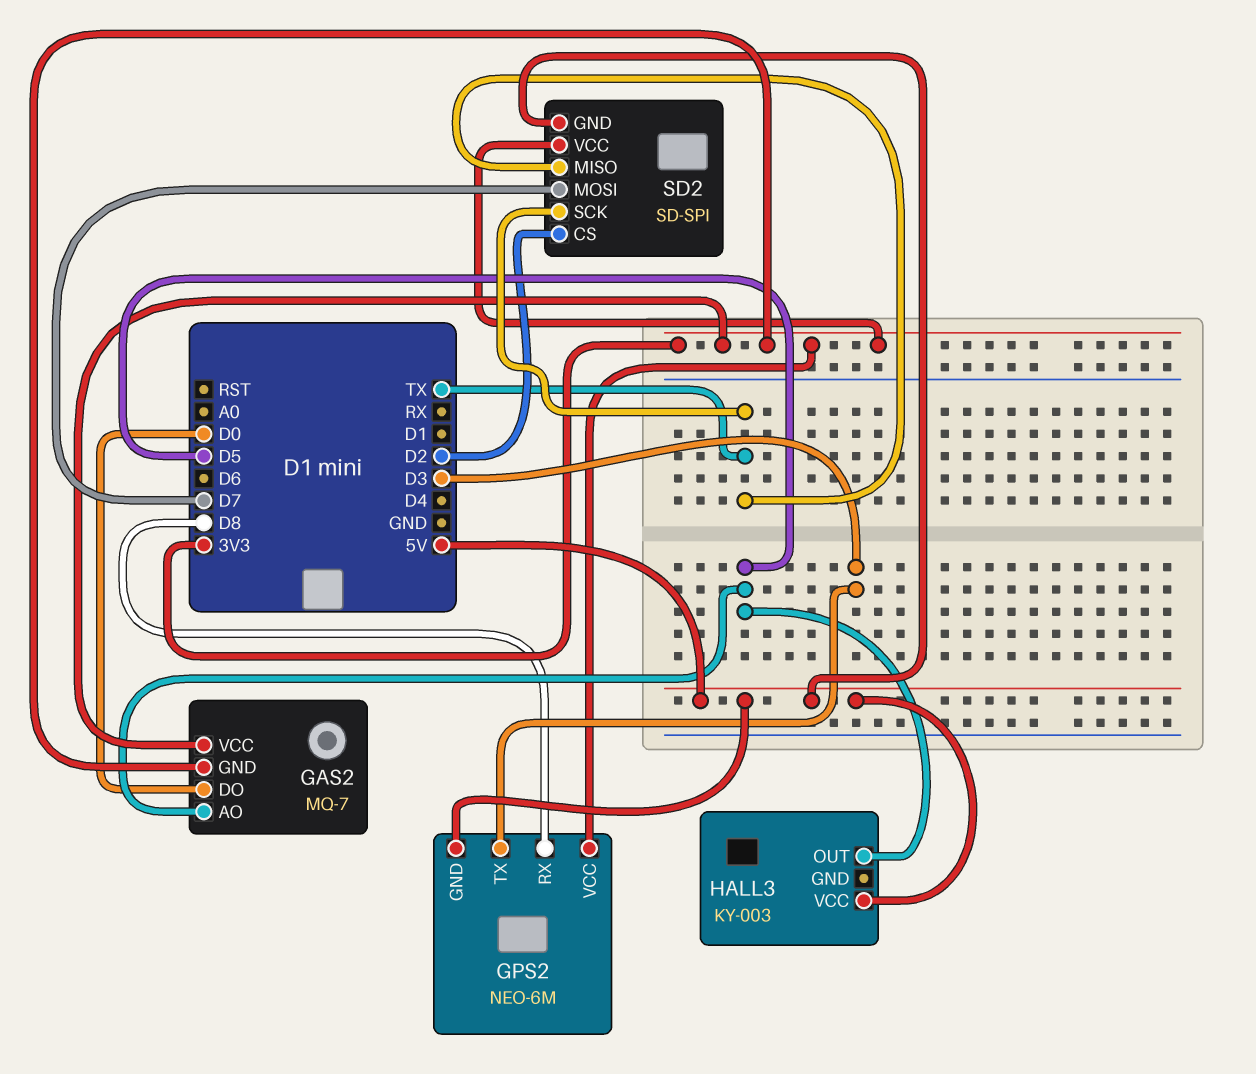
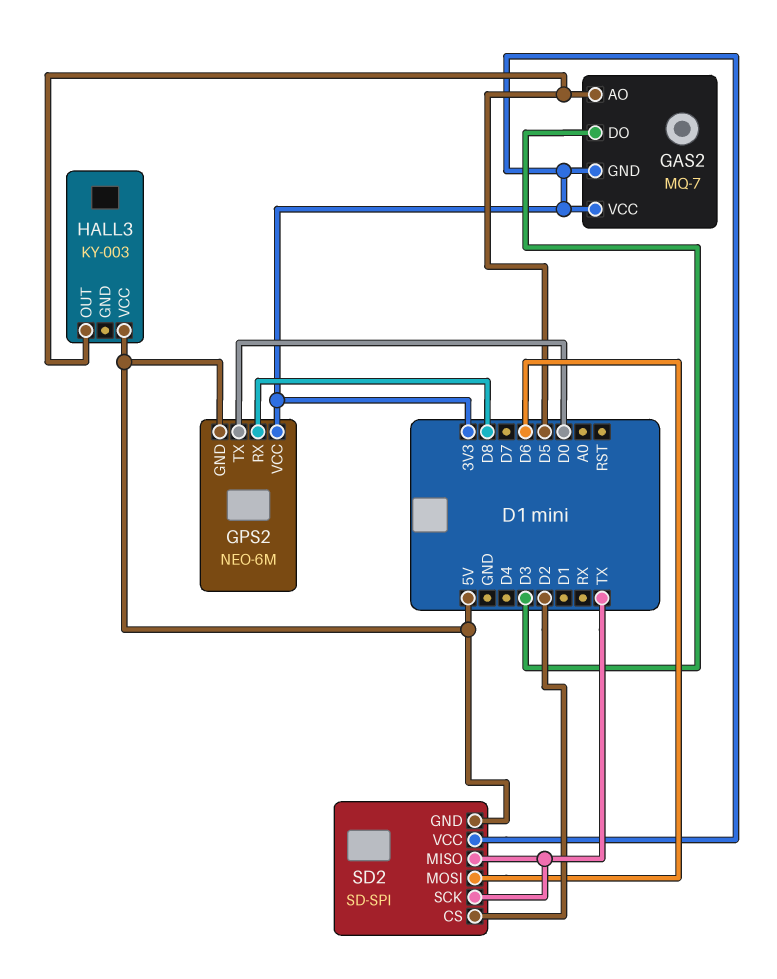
GAS2 pin DO: D0 -> D3
GPS2 pin TX: D3 -> D0
SD2 pin MOSI: D7 -> D6

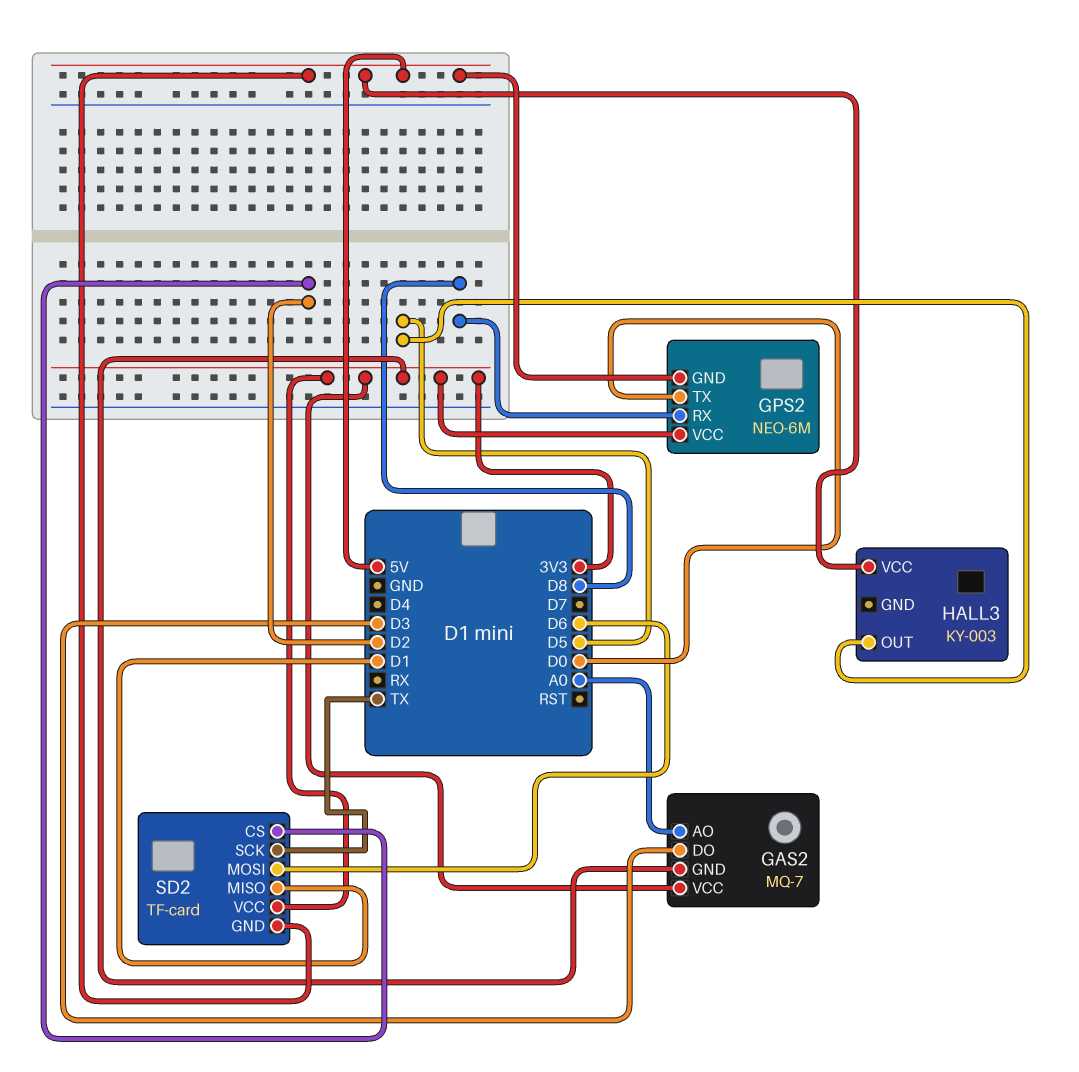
GAS2 pin AO: D5 -> A0
SD2: SD-SPI -> TF-card
SD2 pin MISO: TX -> D1

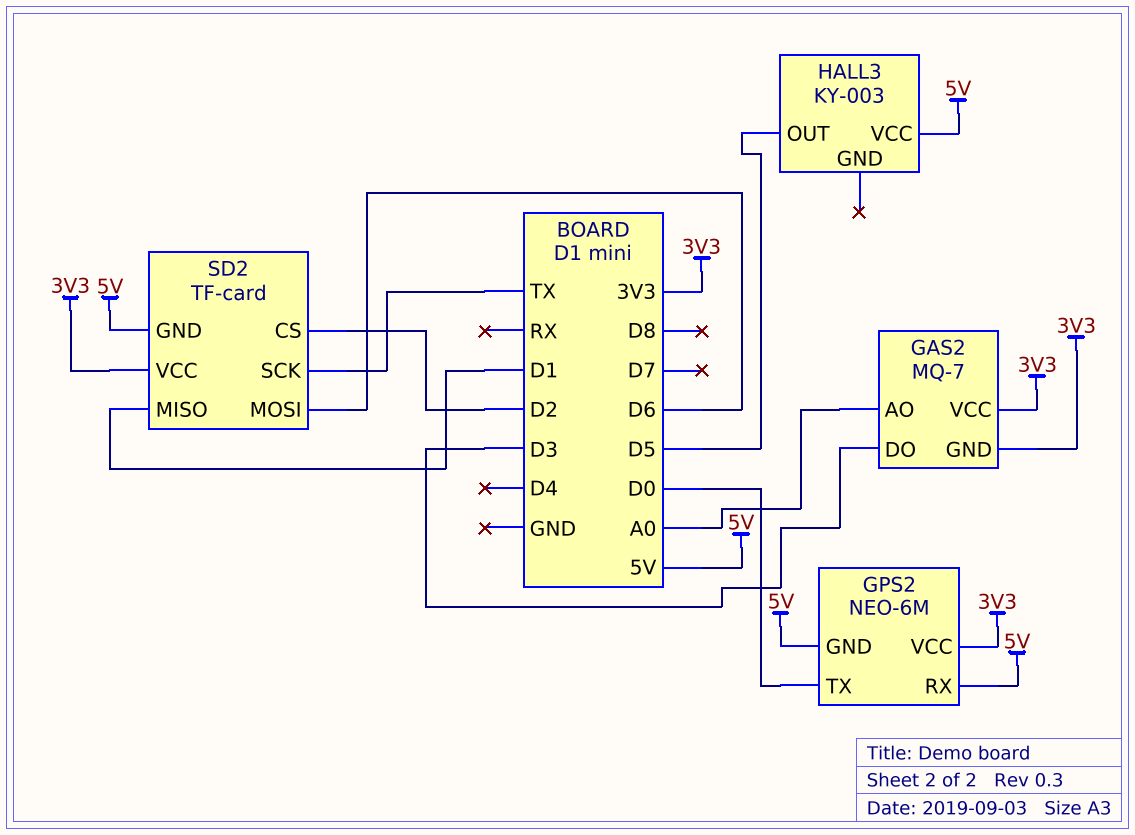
GPS2 pin RX: D8 -> 5V

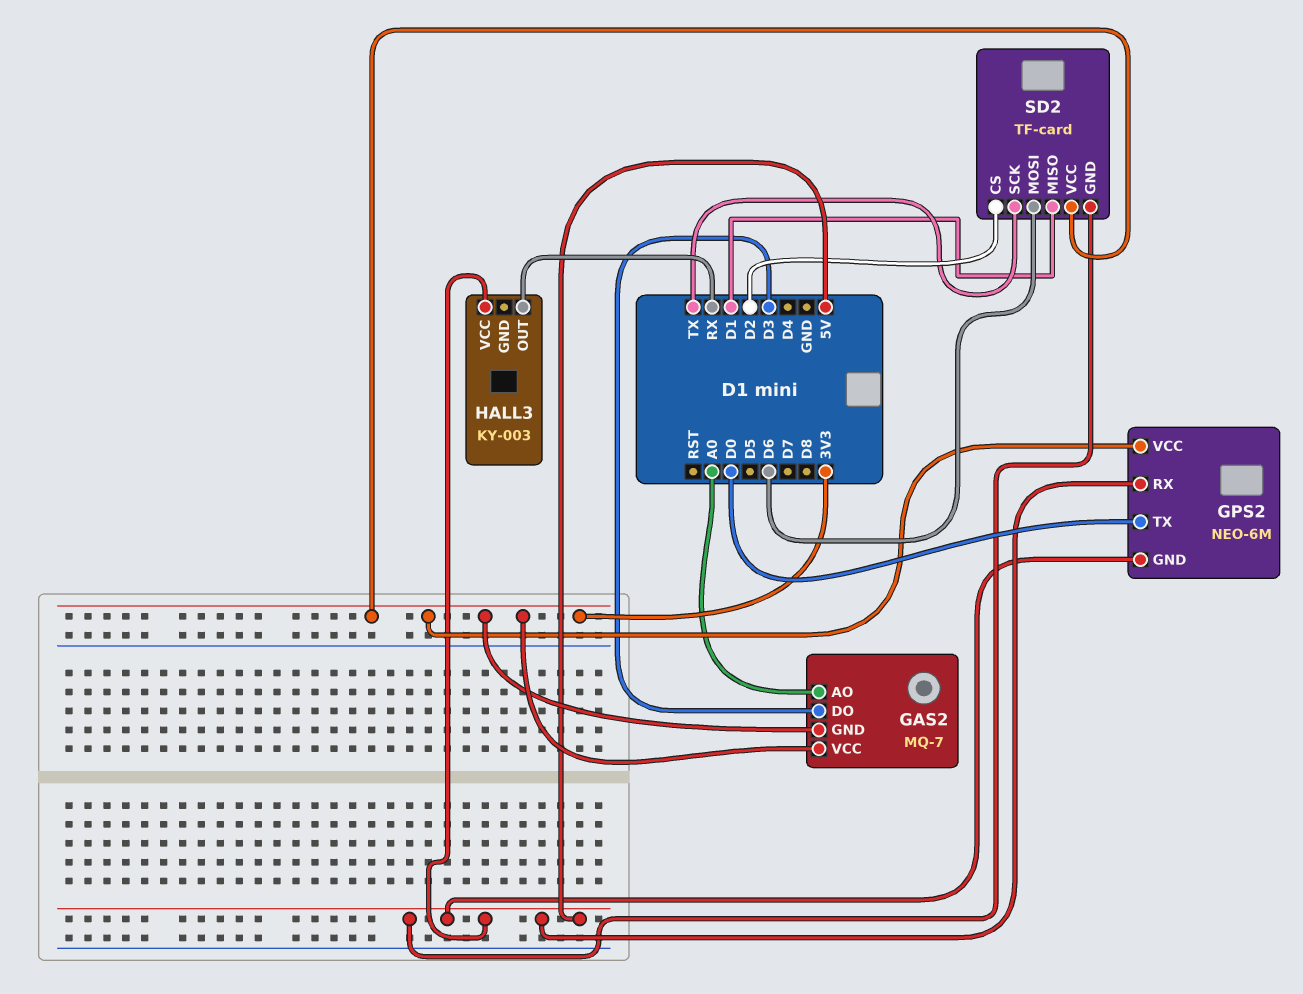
HALL3 pin OUT: D5 -> RX

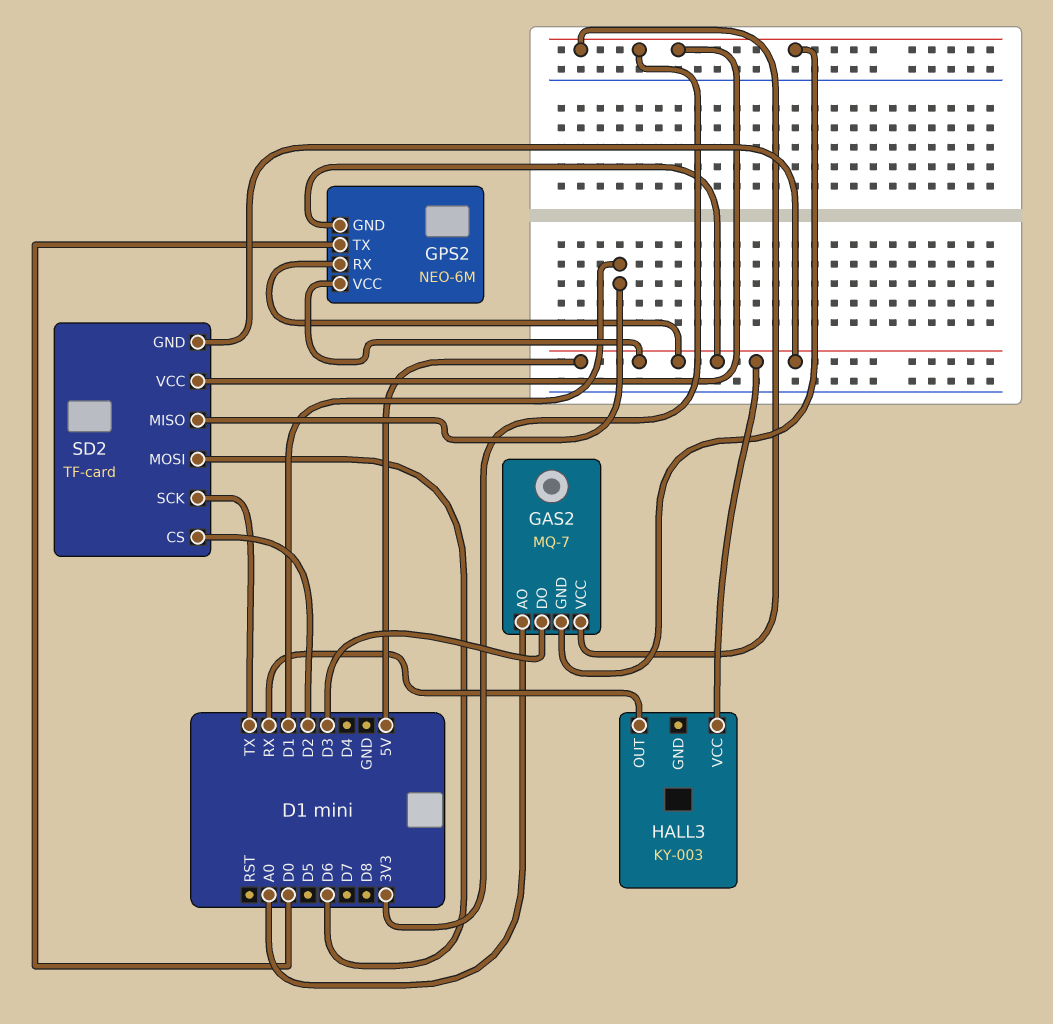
GPS2 pin VCC: 3V3 -> 5V

